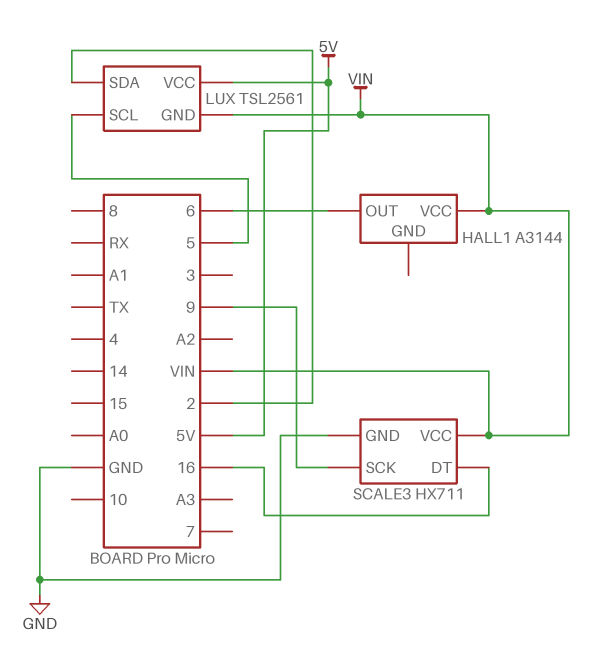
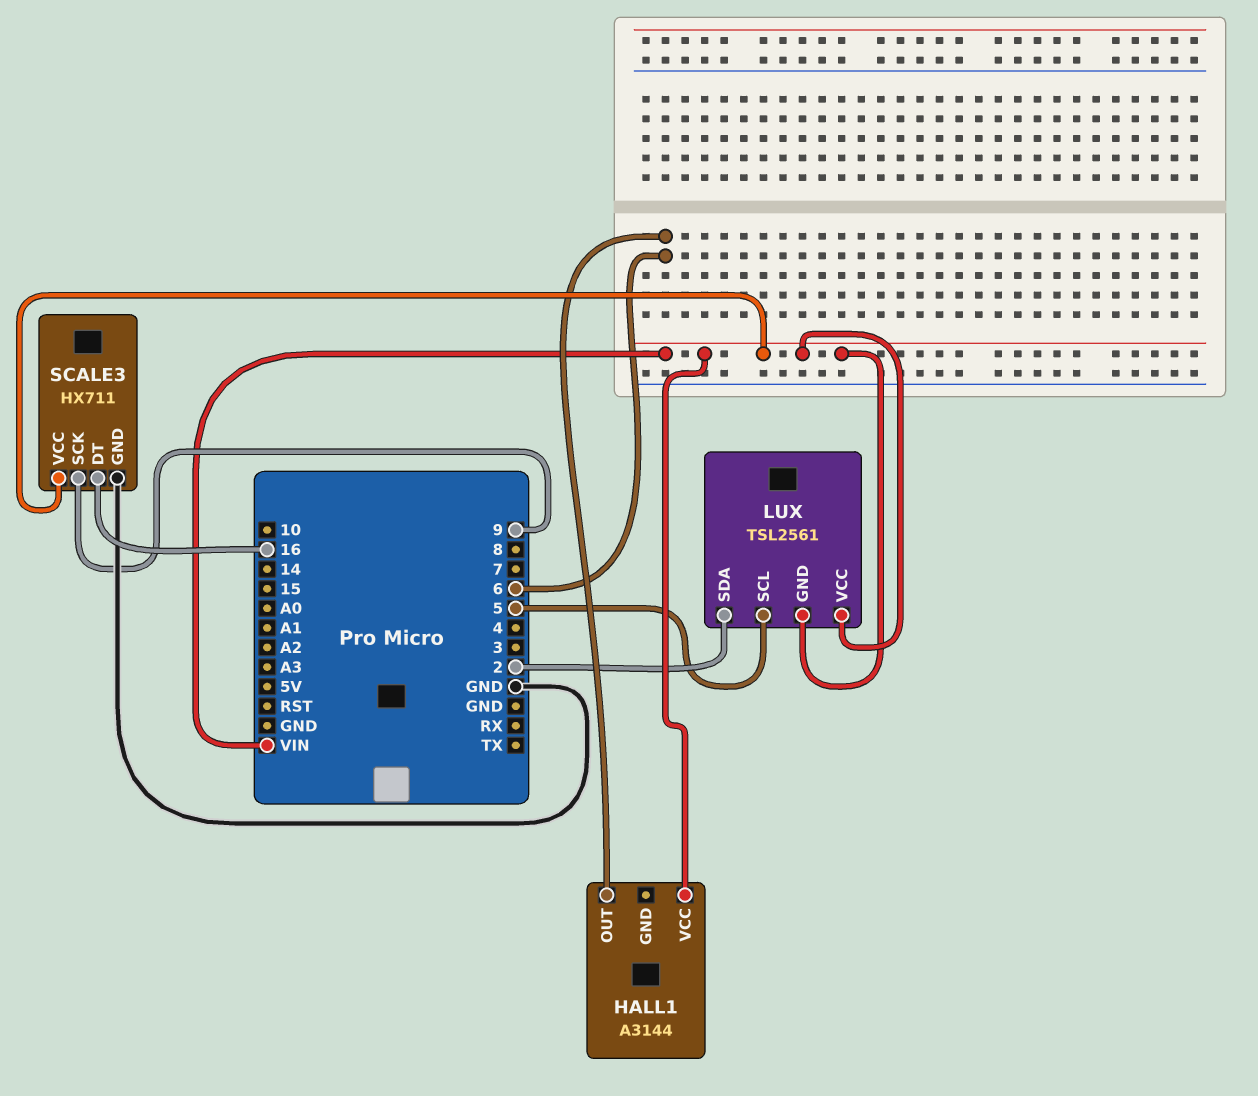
LUX pin VCC: 5V -> VIN

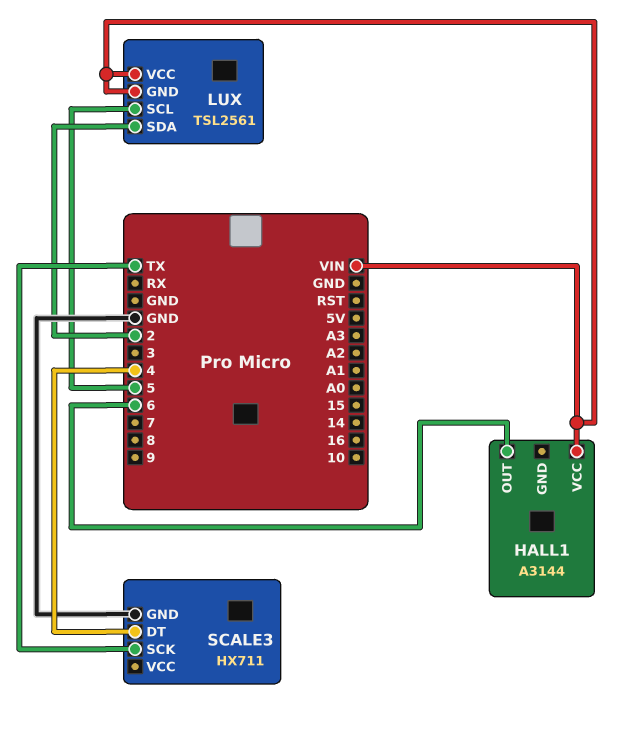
SCALE3 pin DT: 16 -> 4
SCALE3 pin SCK: 9 -> TX
SCALE3 pin VCC: VIN -> none

